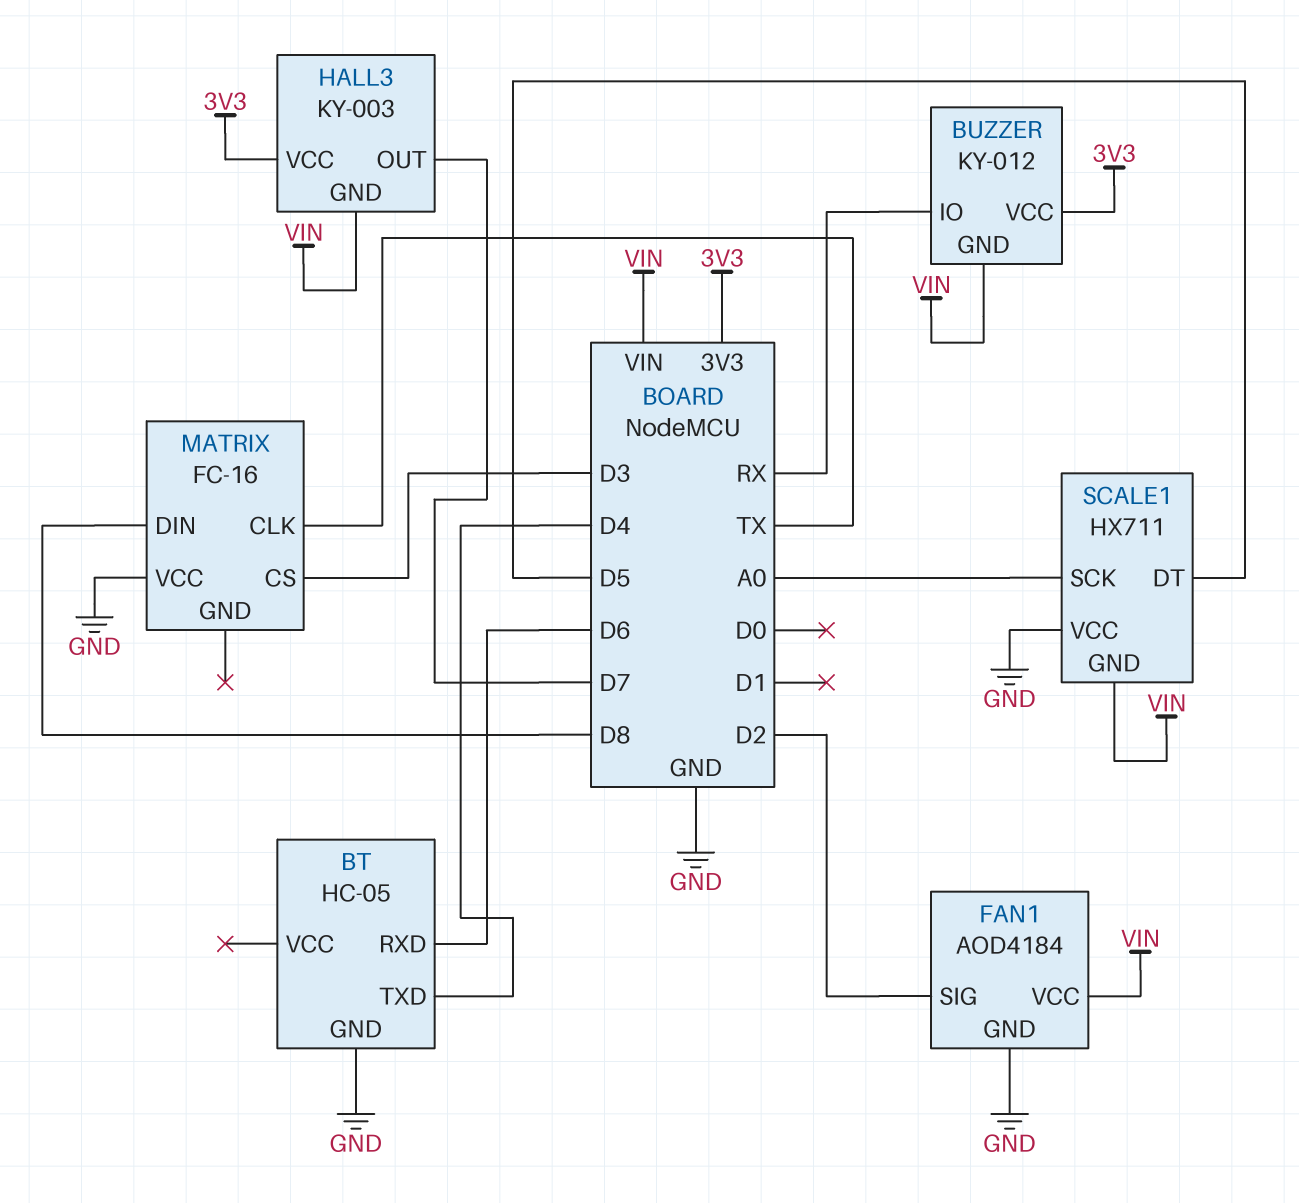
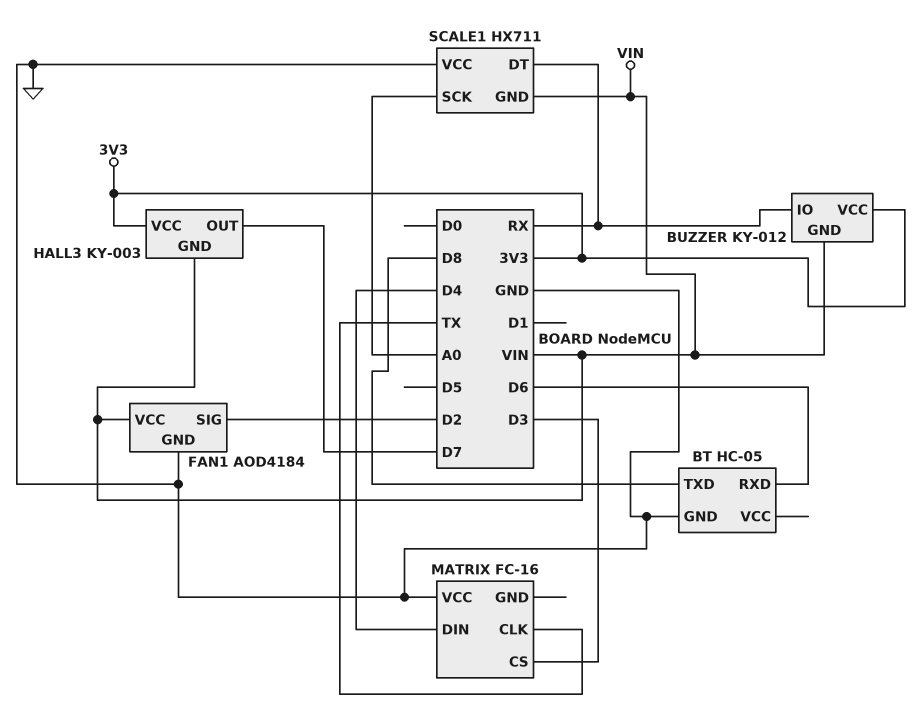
BT pin TXD: D4 -> D8
MATRIX pin DIN: D8 -> D4
SCALE1 pin DT: D5 -> RX

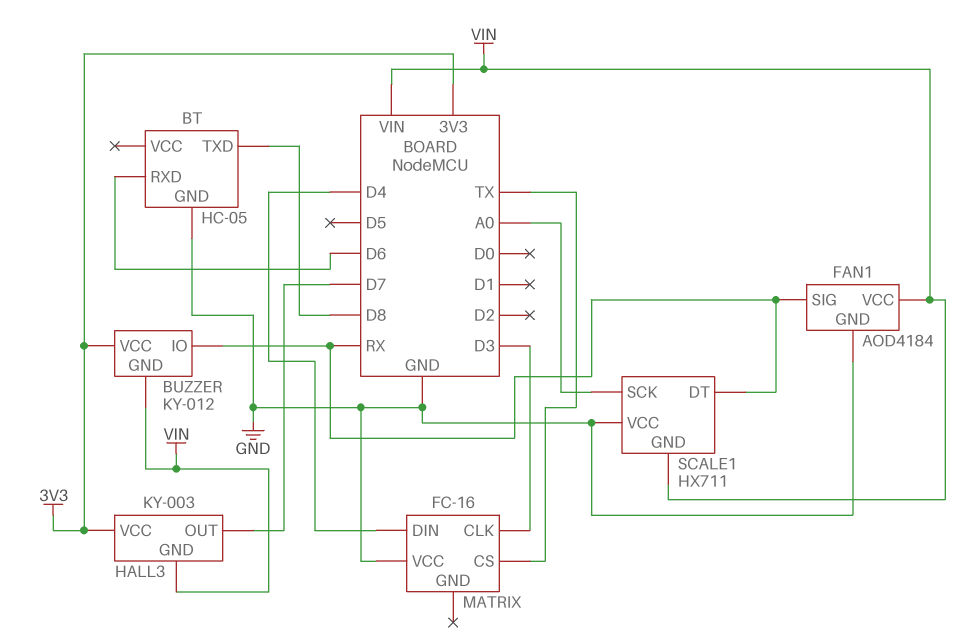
FAN1 pin SIG: D2 -> RX
MATRIX pin CLK: TX -> D3
MATRIX pin CS: D3 -> TX

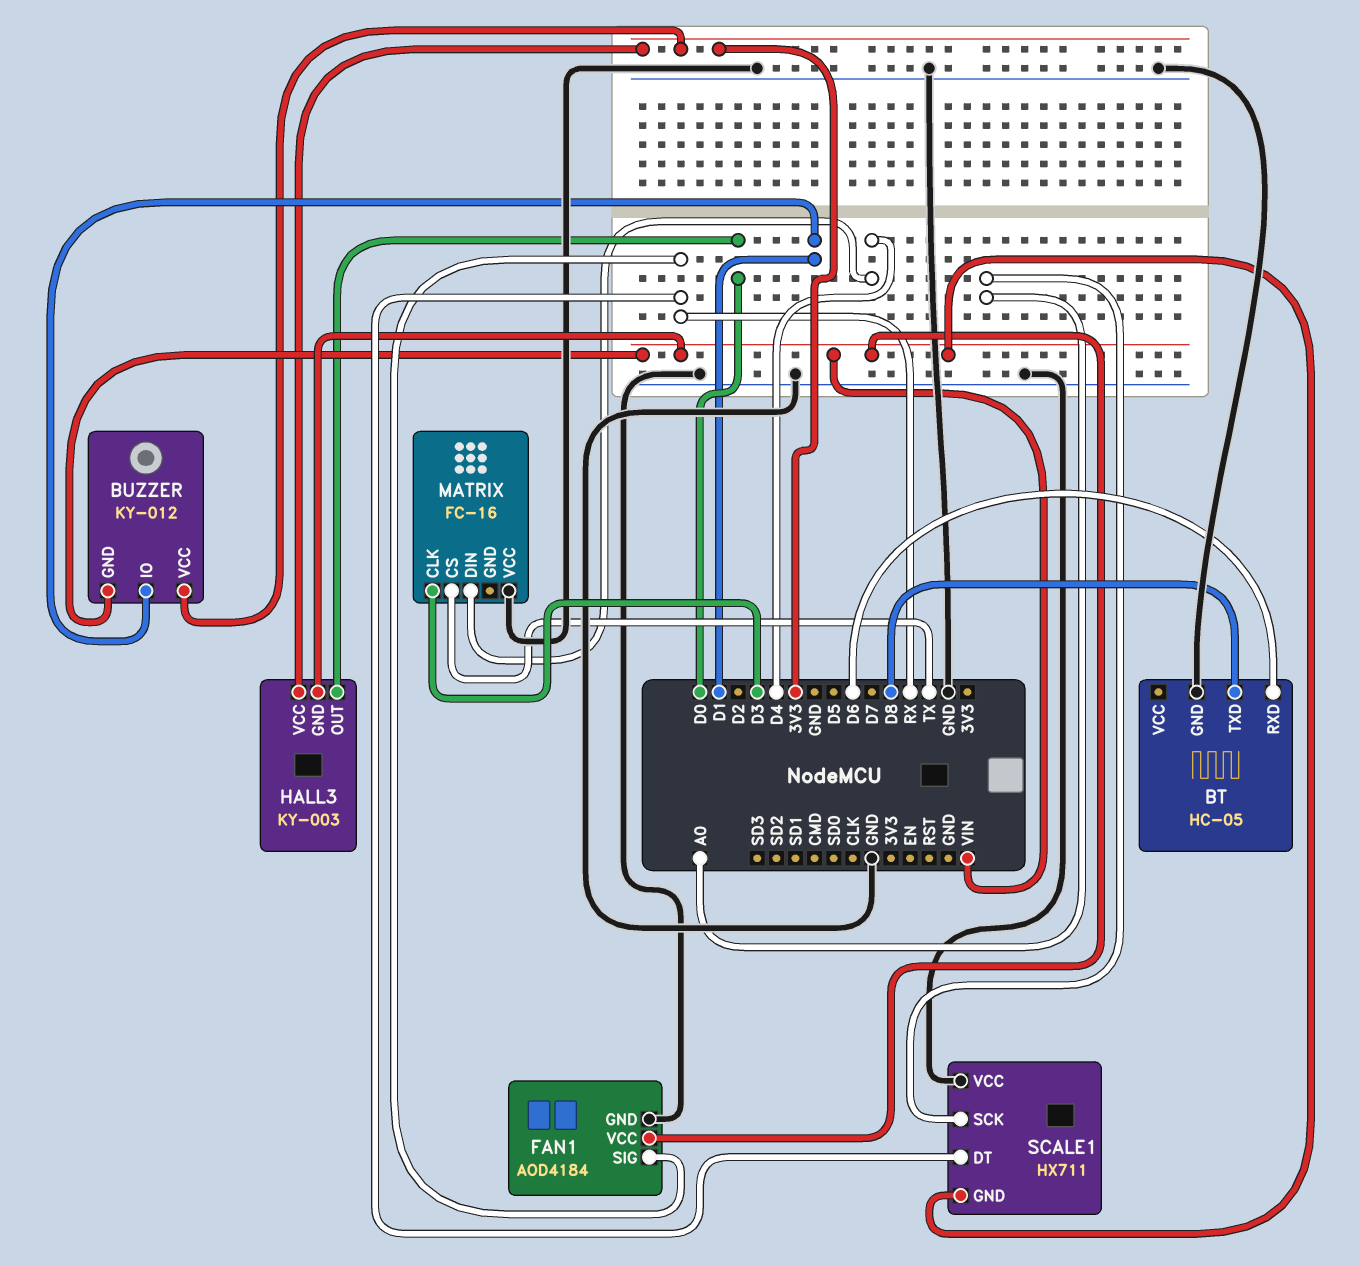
BUZZER pin IO: RX -> D1
HALL3 pin OUT: D7 -> D0

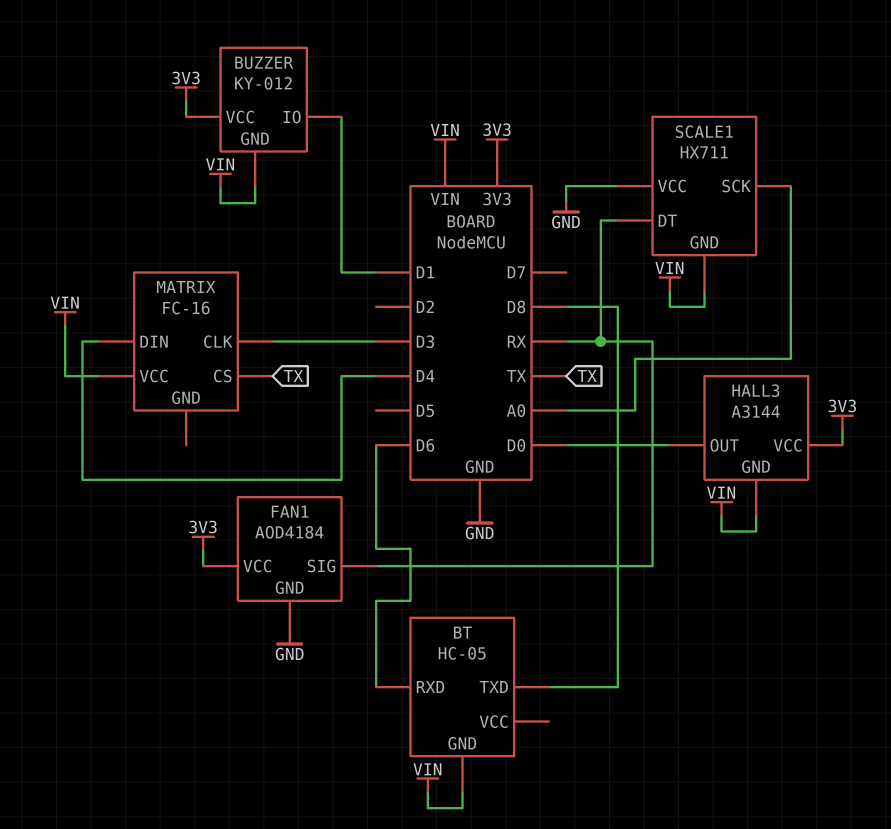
BT pin GND: GND -> VIN
FAN1 pin VCC: VIN -> 3V3
HALL3: KY-003 -> A3144
MATRIX pin VCC: GND -> VIN

